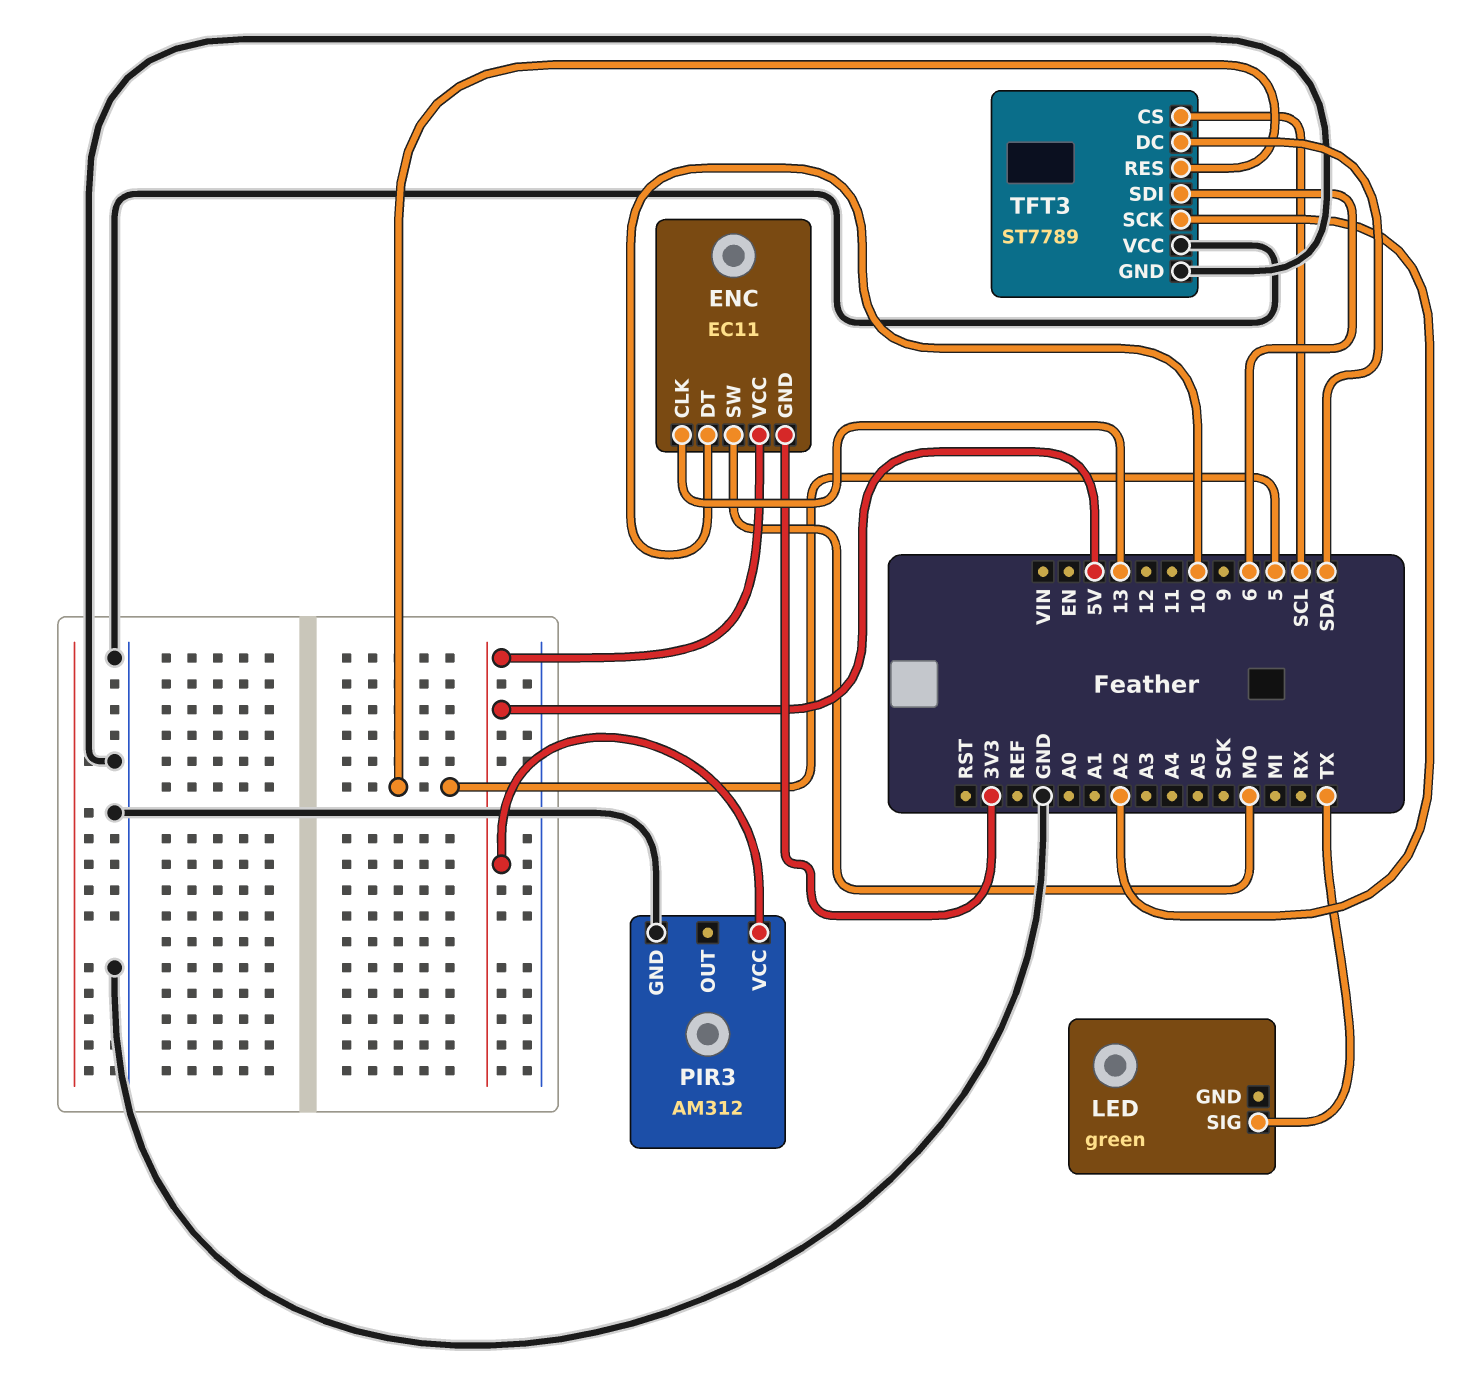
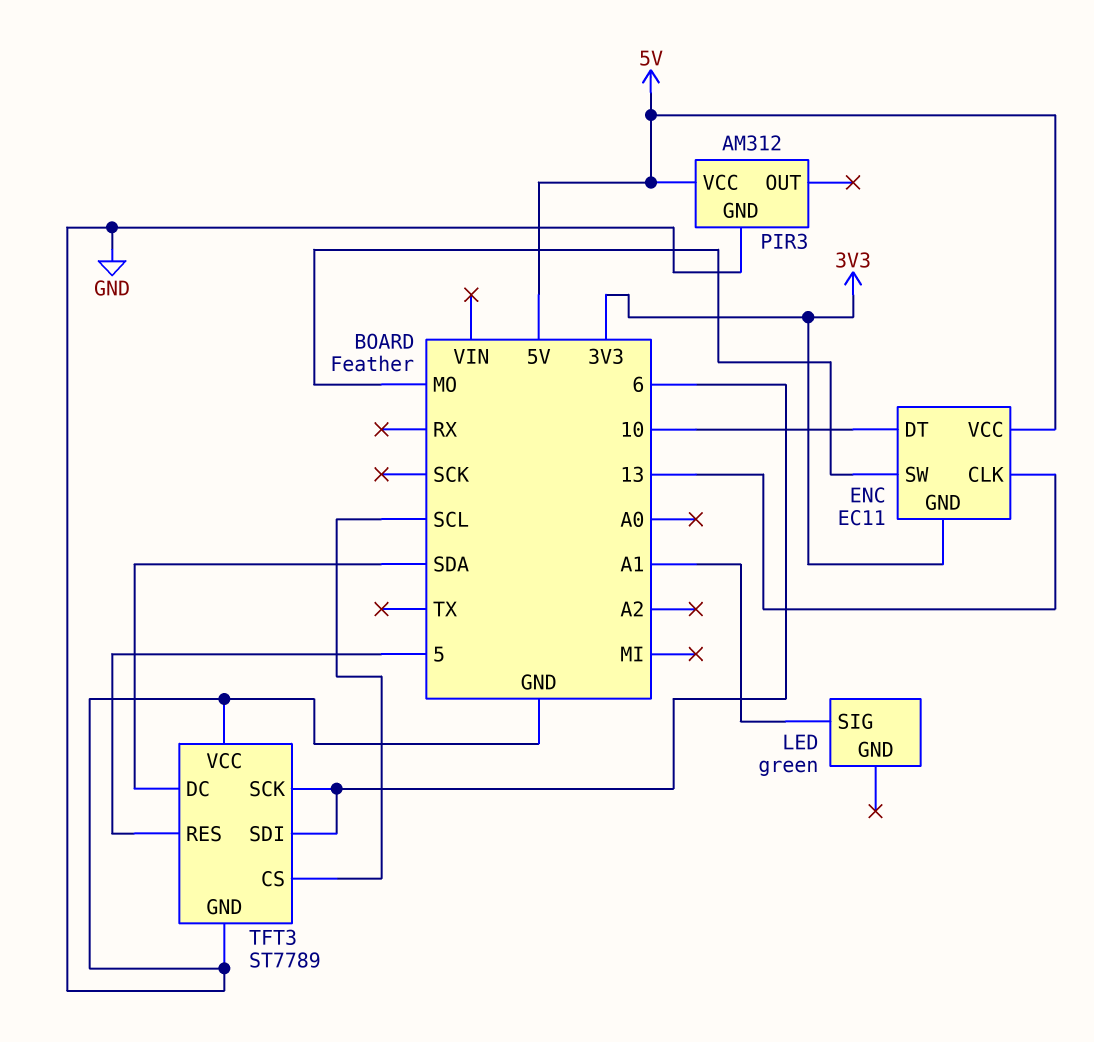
LED pin SIG: TX -> A1
TFT3 pin SCK: A2 -> 6

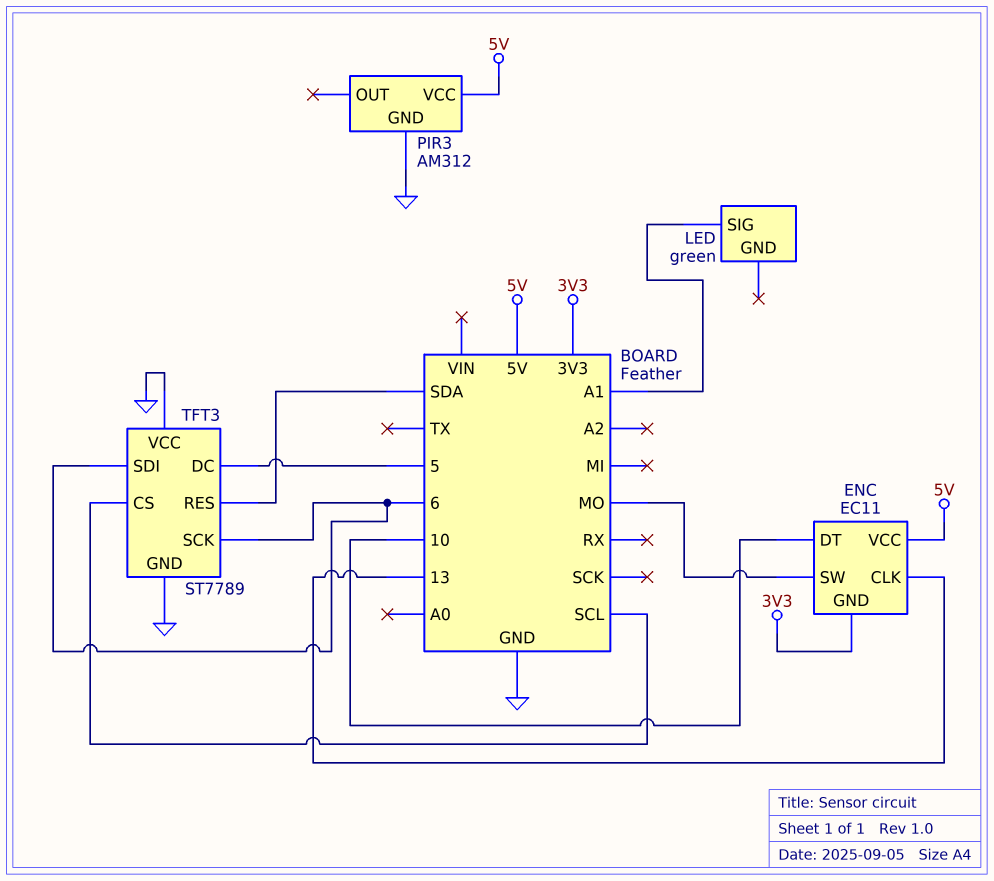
TFT3 pin DC: SDA -> 5
TFT3 pin RES: 5 -> SDA

